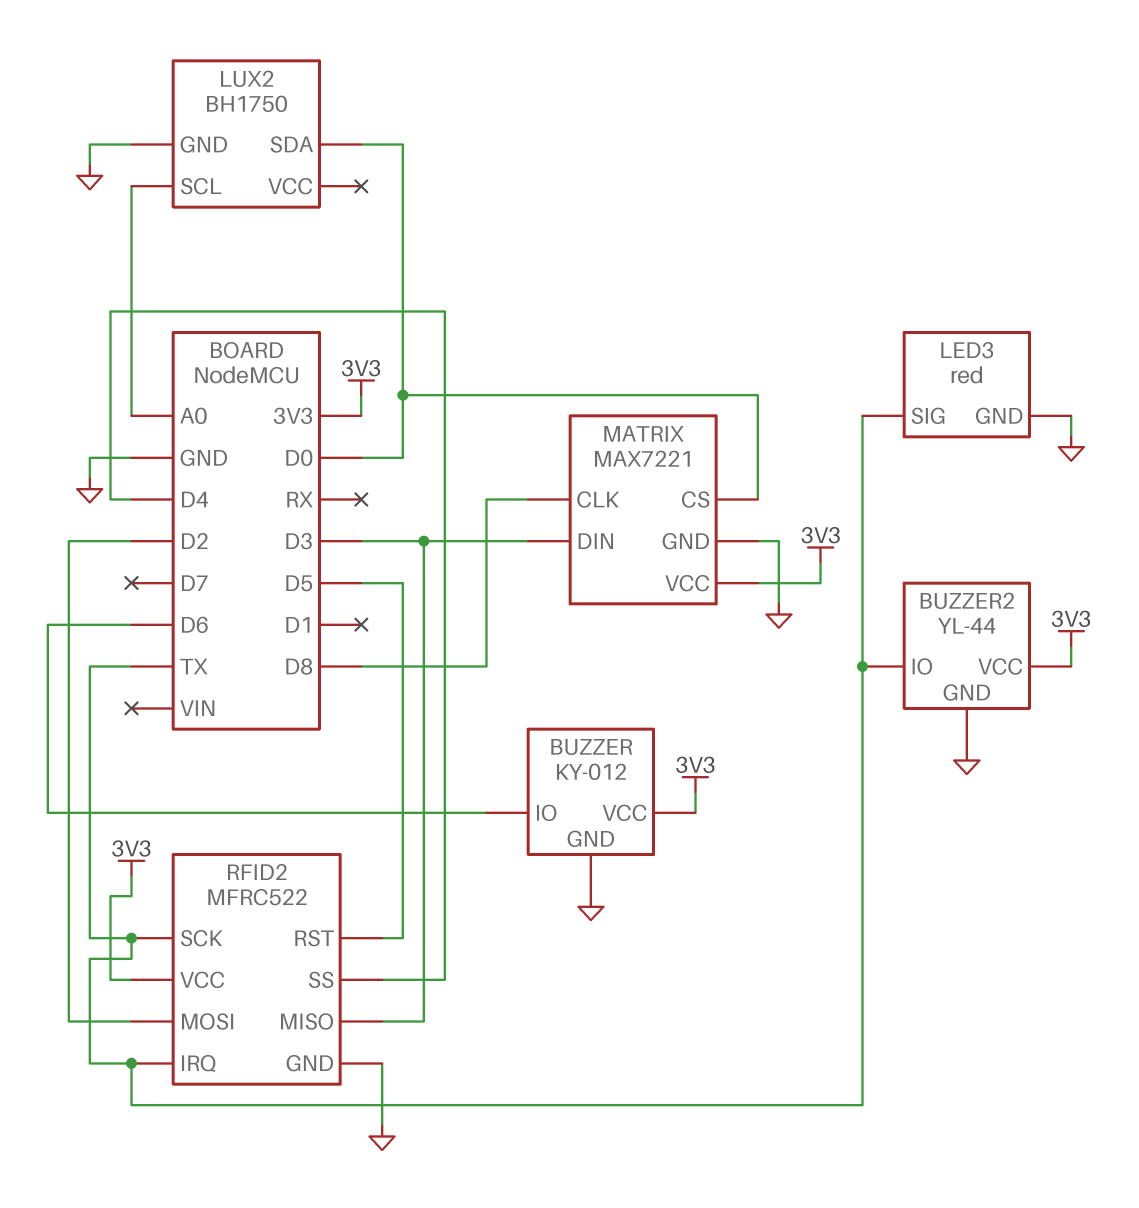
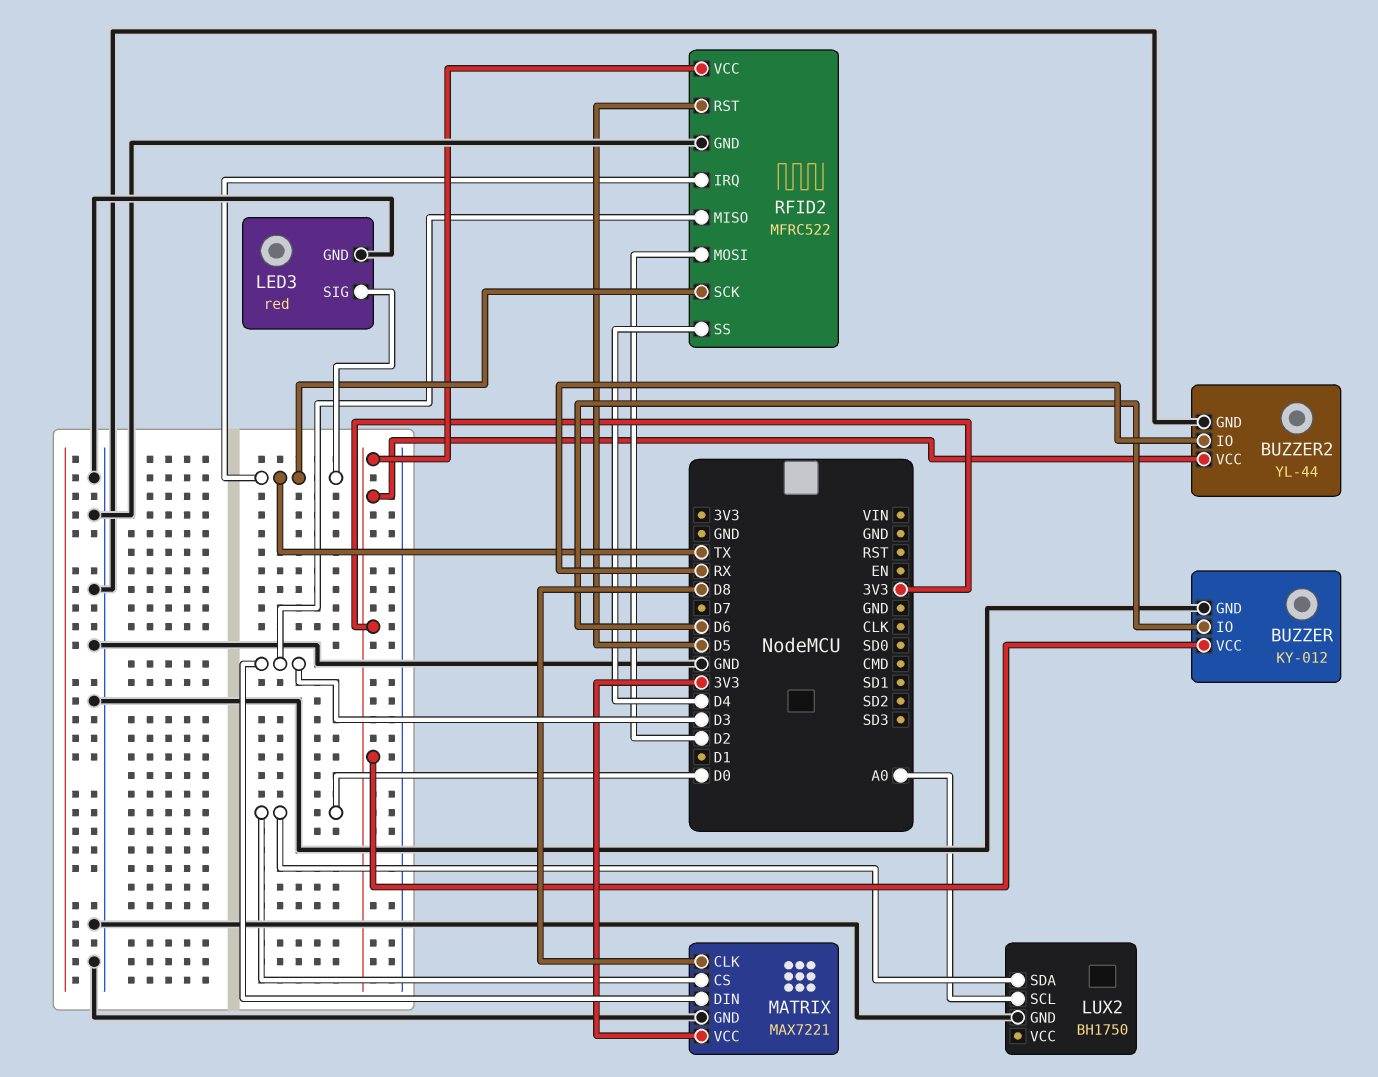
BUZZER2 pin IO: TX -> RX

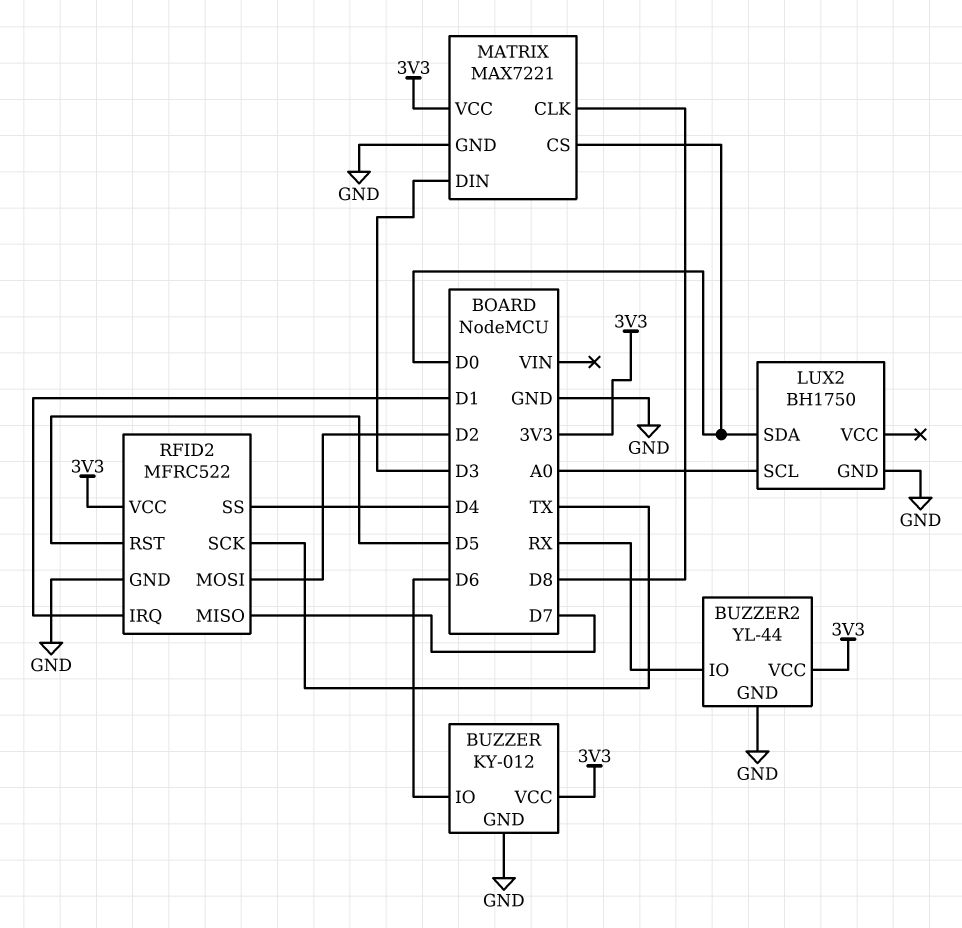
LED3: red -> none
LED3 pin GND: GND -> none
LED3 pin SIG: TX -> none
RFID2 pin IRQ: TX -> D1
RFID2 pin MISO: D3 -> D7

